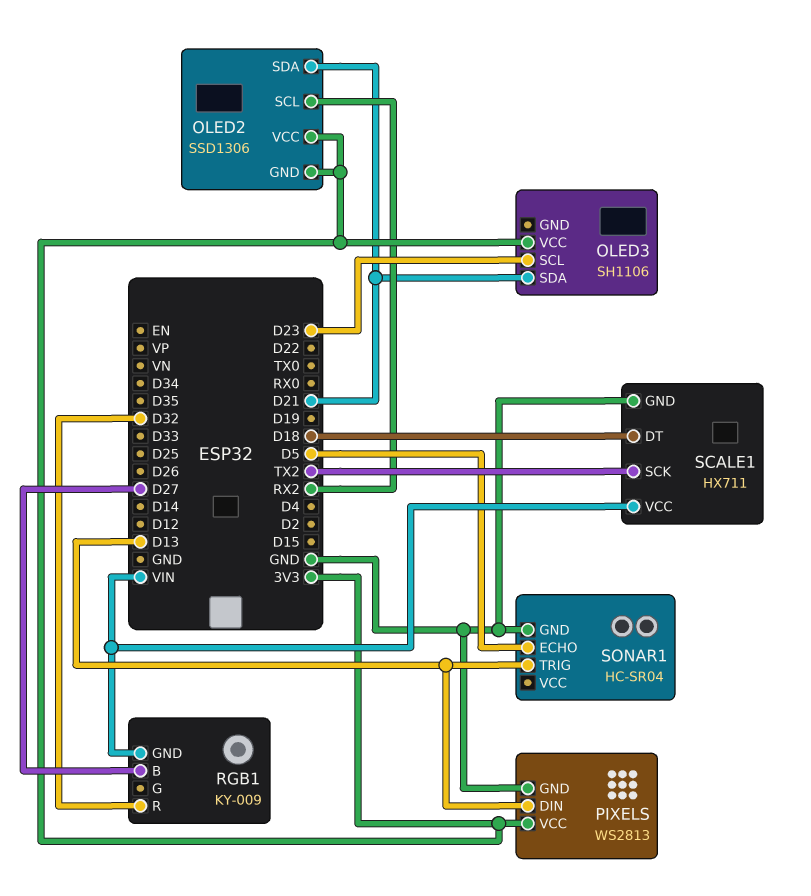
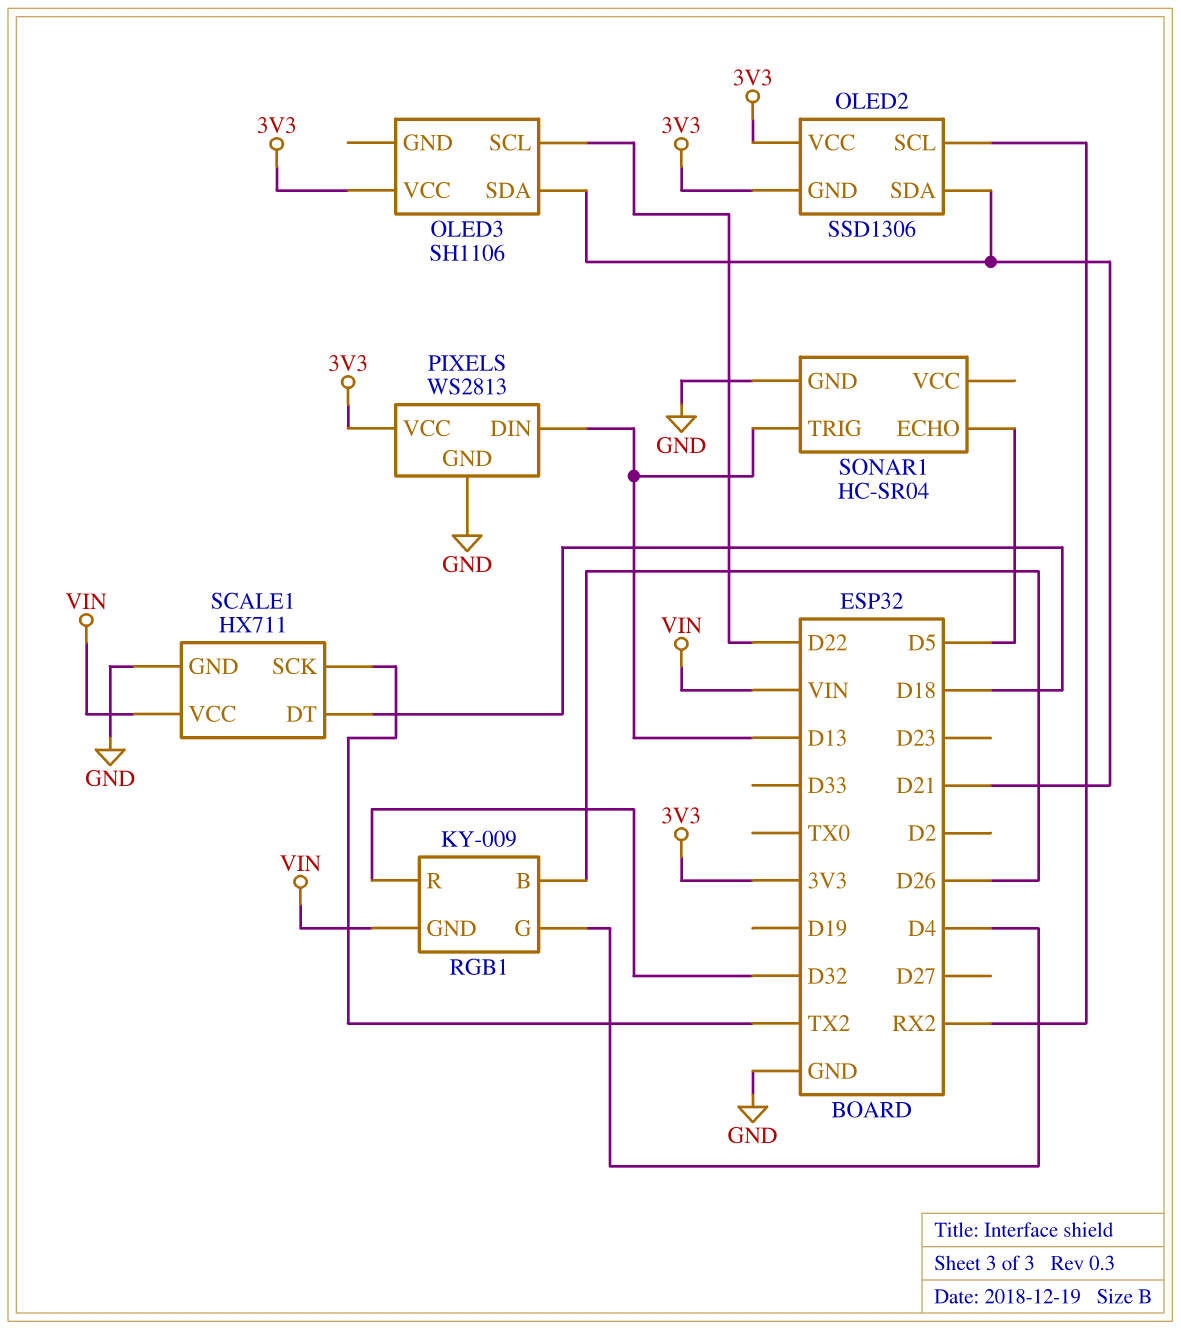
OLED3 pin SCL: D23 -> D22
RGB1 pin B: D27 -> D26
RGB1 pin G: none -> D4

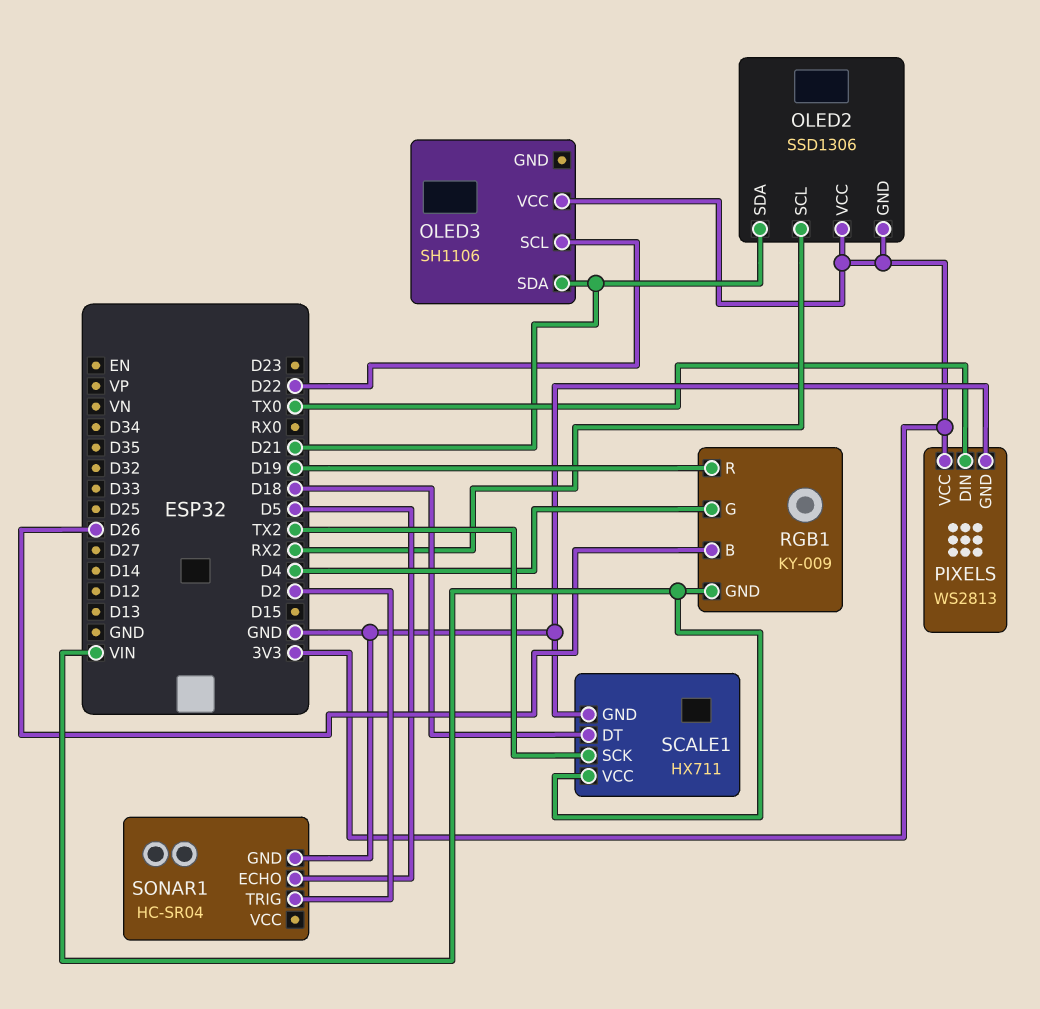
PIXELS pin DIN: D13 -> TX0
RGB1 pin R: D32 -> D19
SONAR1 pin TRIG: D13 -> D2

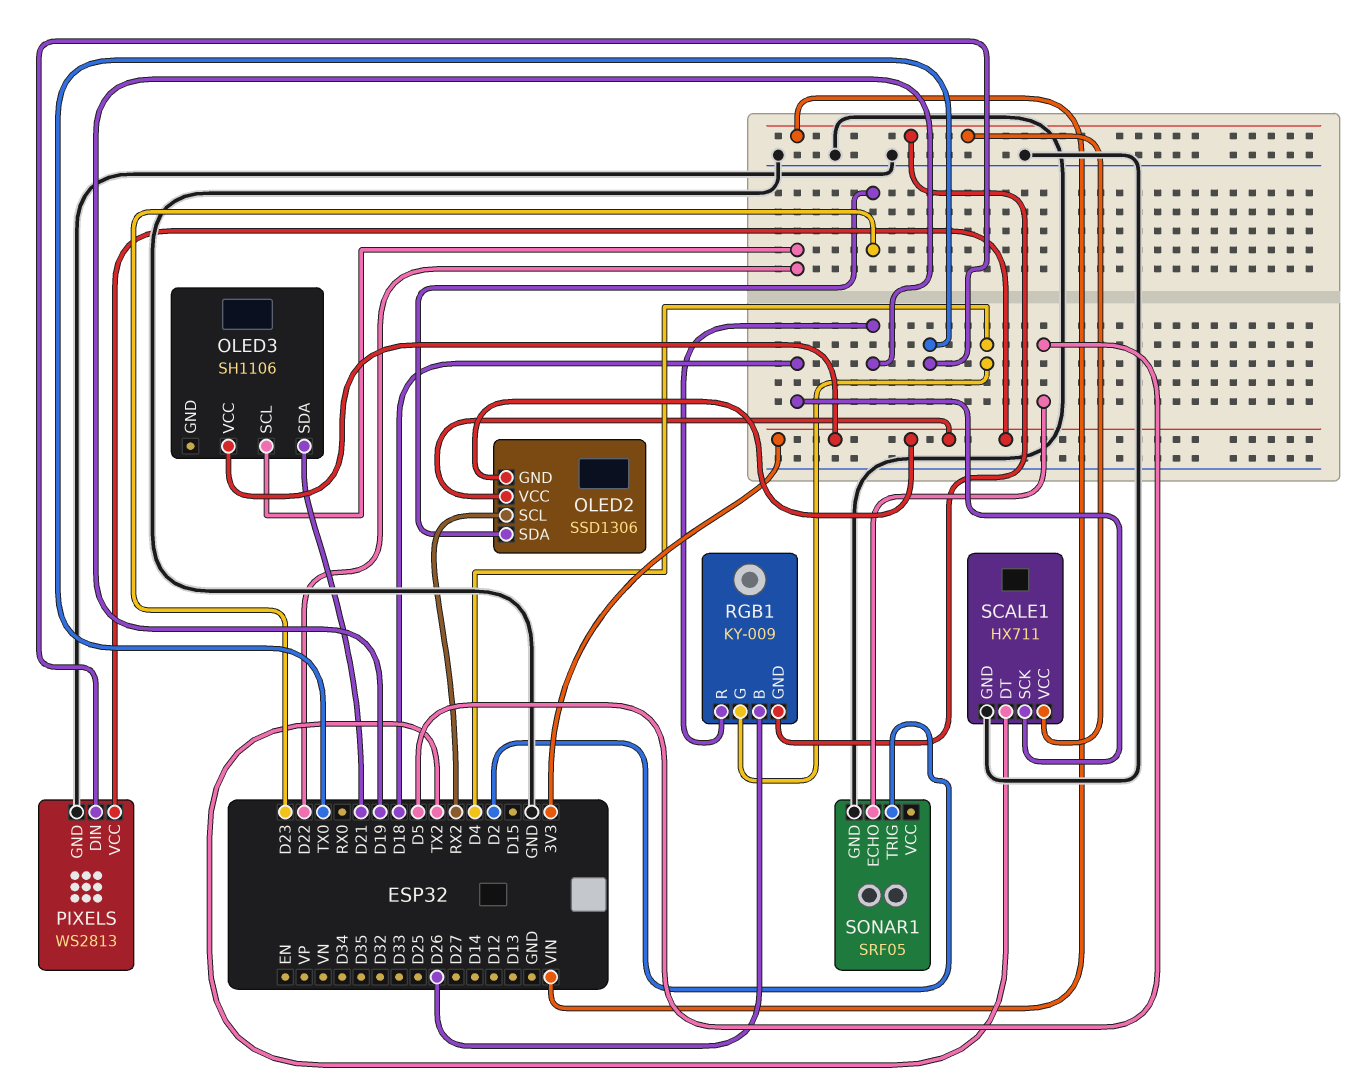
OLED2 pin SDA: D21 -> D23
SCALE1 pin DT: D18 -> TX2
SCALE1 pin SCK: TX2 -> D18
SONAR1: HC-SR04 -> SRF05

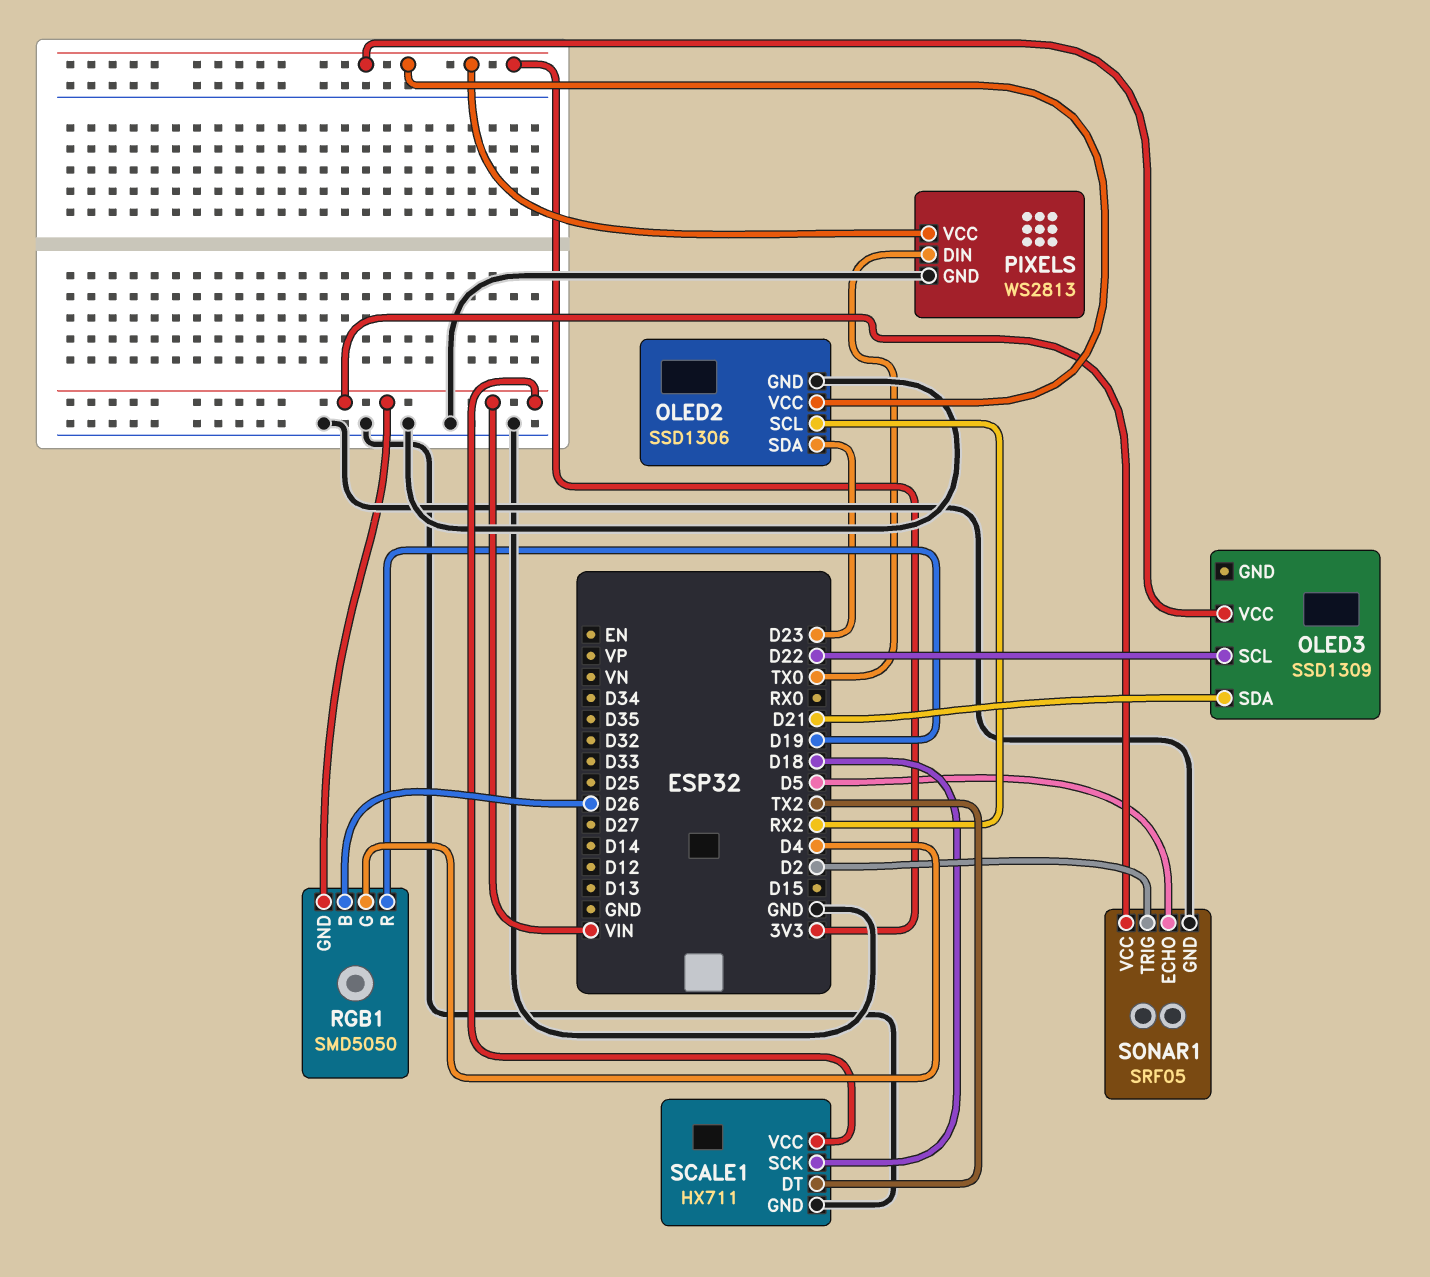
OLED2 pin GND: 3V3 -> GND
OLED3: SH1106 -> SSD1309
RGB1: KY-009 -> SMD5050
SONAR1 pin VCC: none -> VIN

